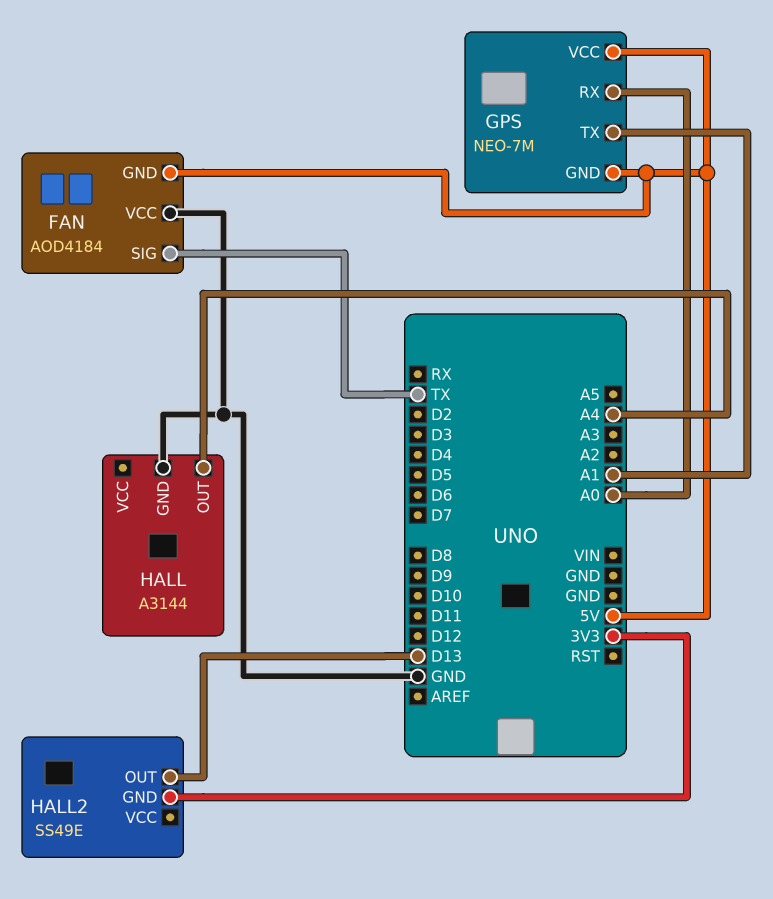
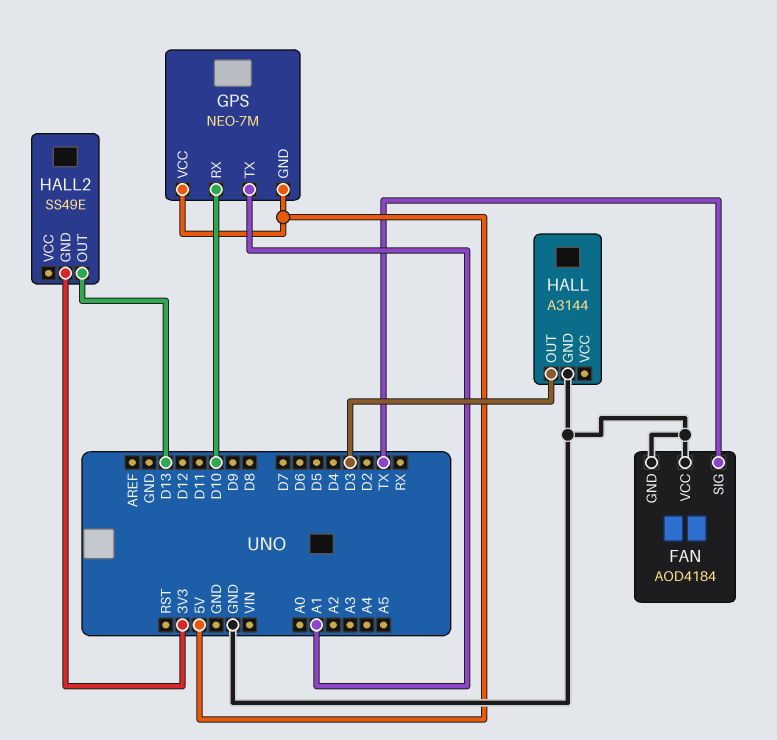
FAN pin GND: 5V -> GND
GPS pin RX: A0 -> D10
HALL pin OUT: A4 -> D3

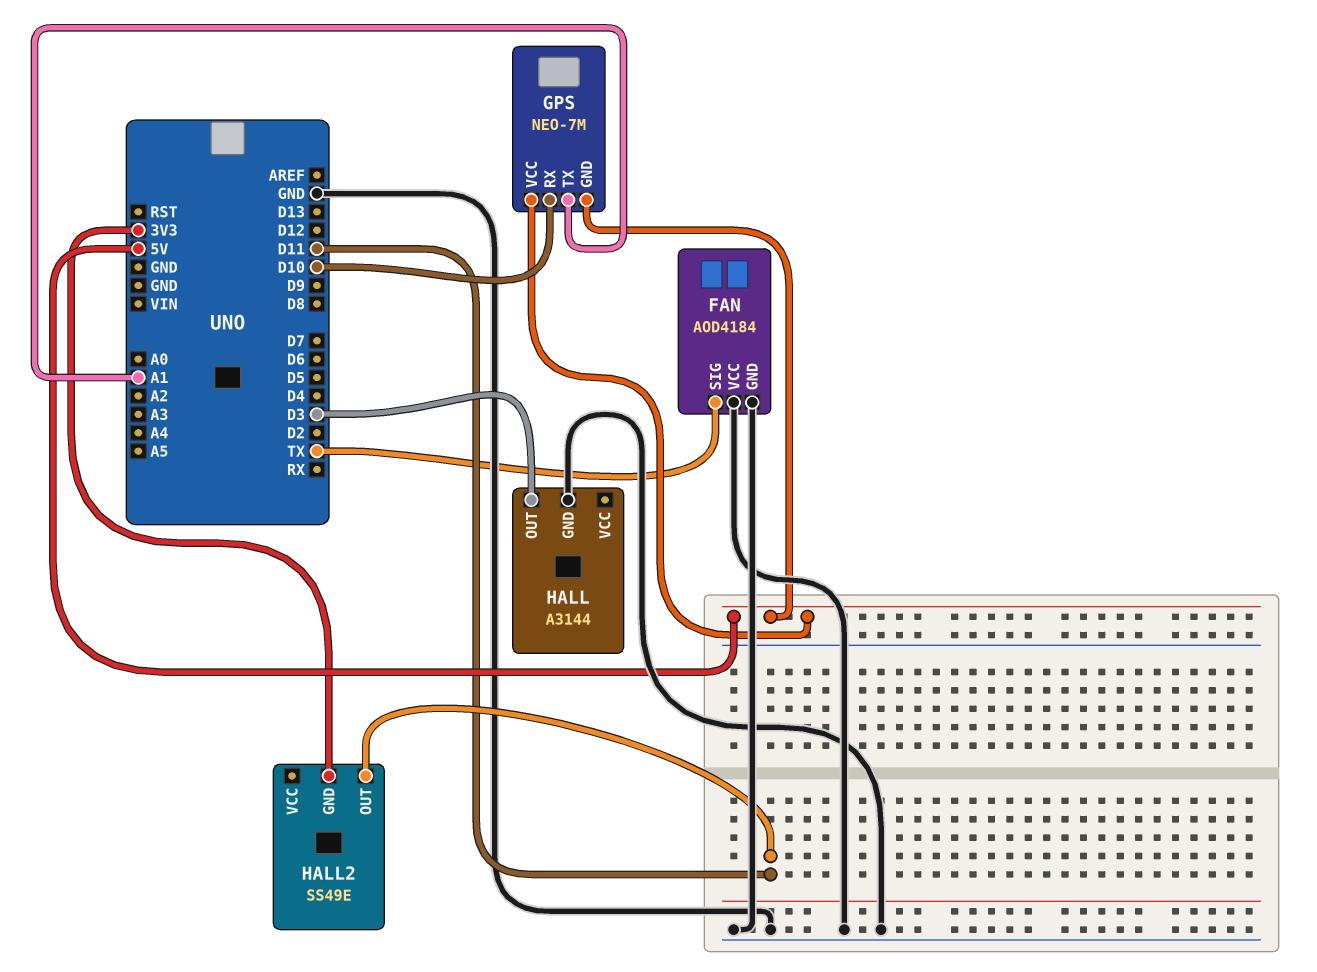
HALL2 pin OUT: D13 -> D11

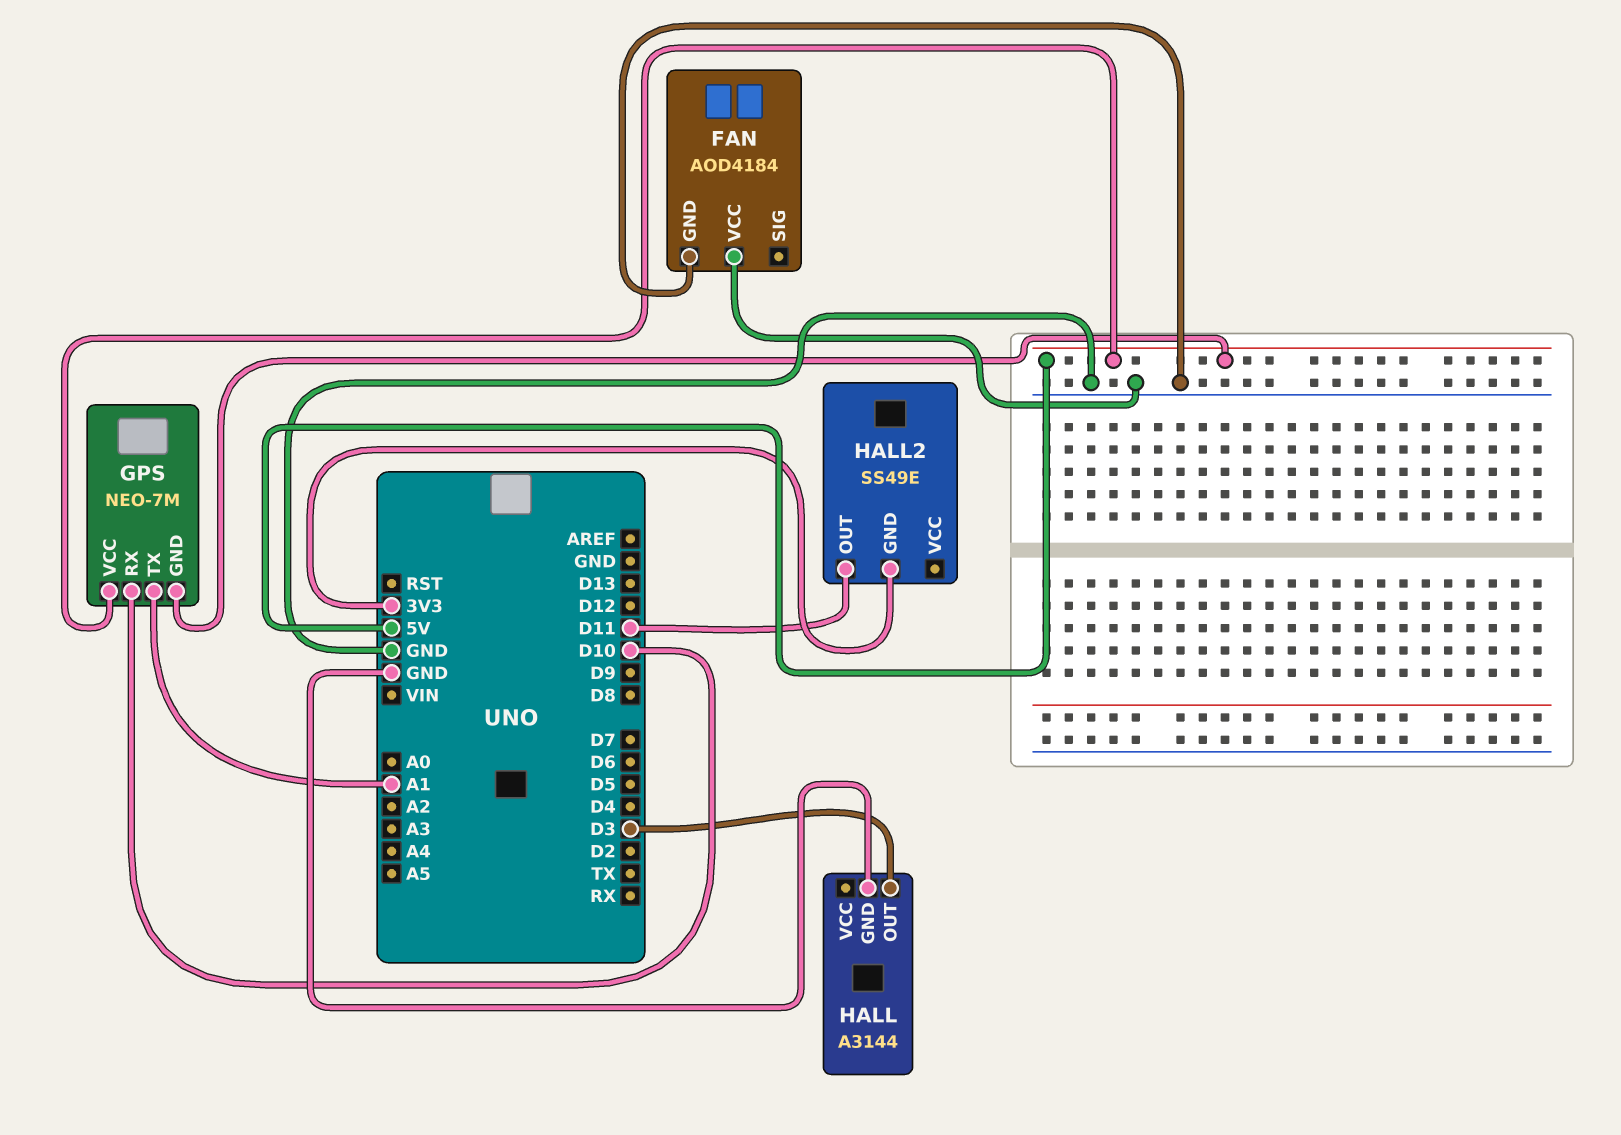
FAN pin SIG: TX -> none

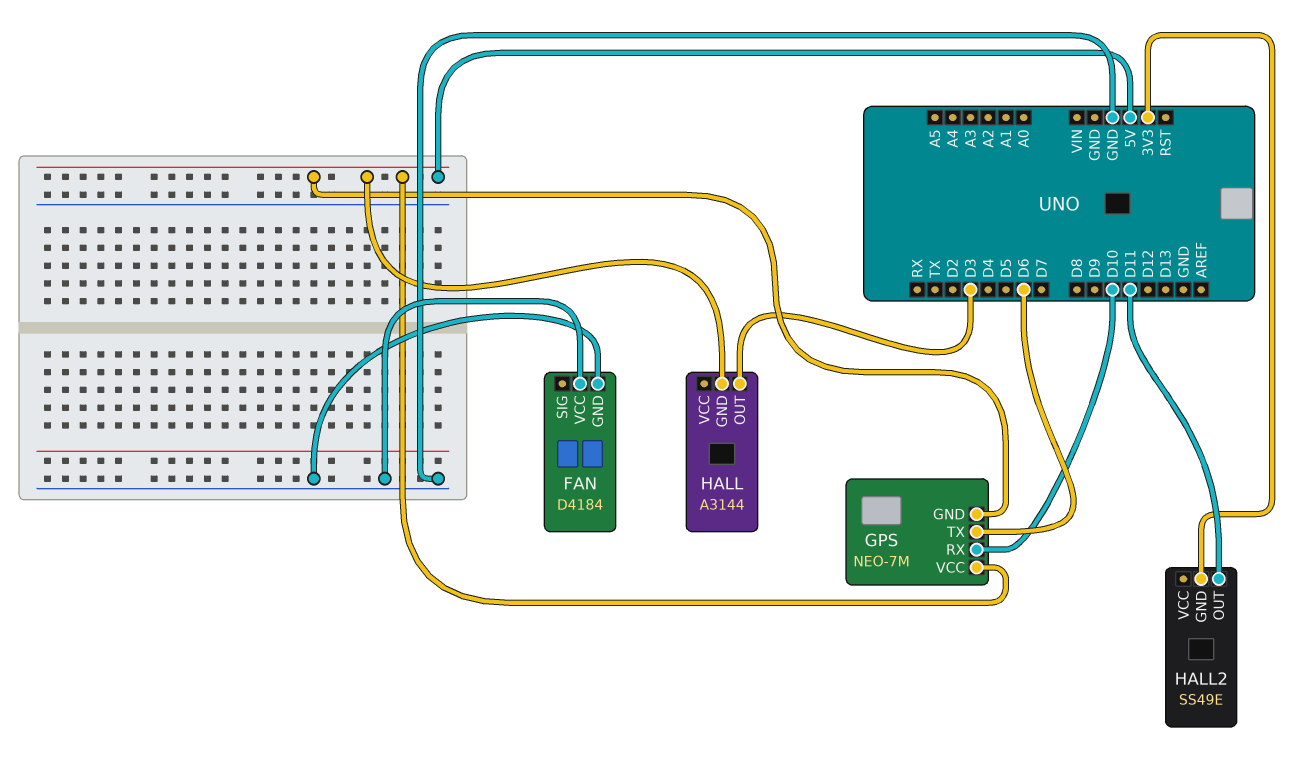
FAN: AOD4184 -> D4184
GPS pin TX: A1 -> D6
HALL pin GND: GND -> 5V

